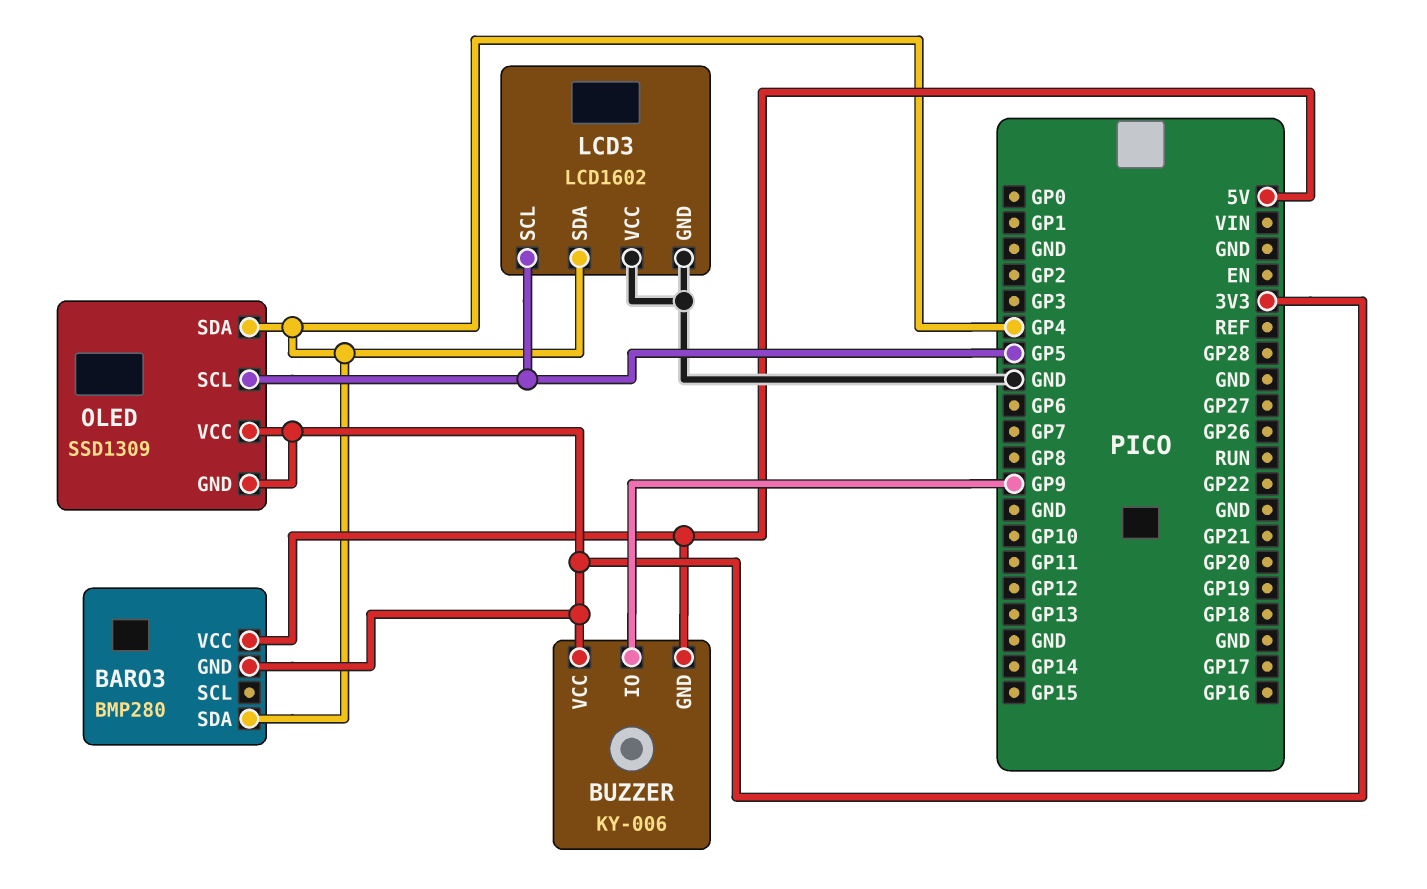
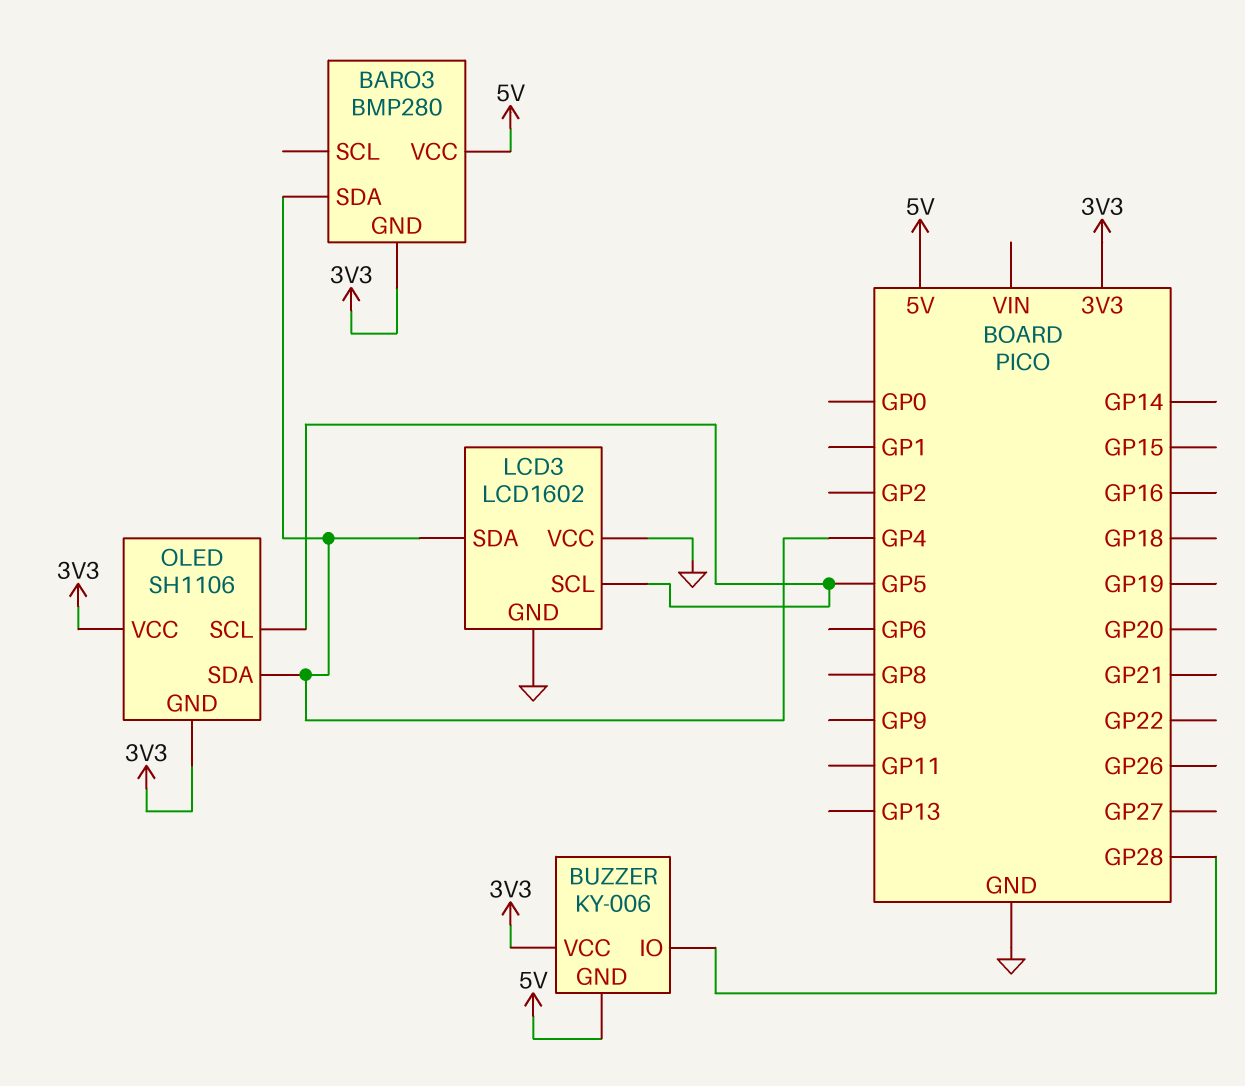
BUZZER pin IO: GP9 -> GP28
OLED: SSD1309 -> SH1106

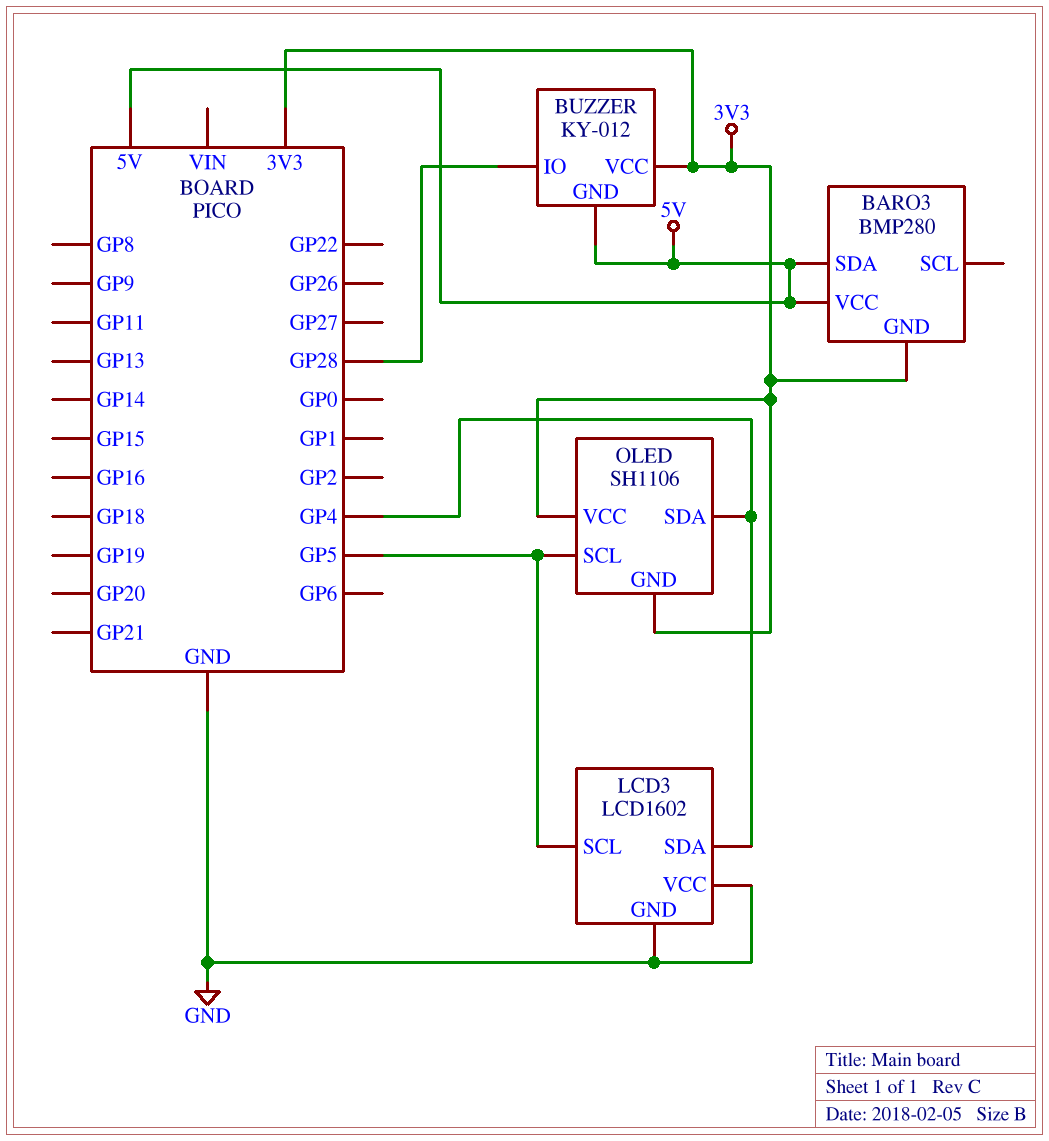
BARO3 pin SDA: GP4 -> 5V
BUZZER: KY-006 -> KY-012

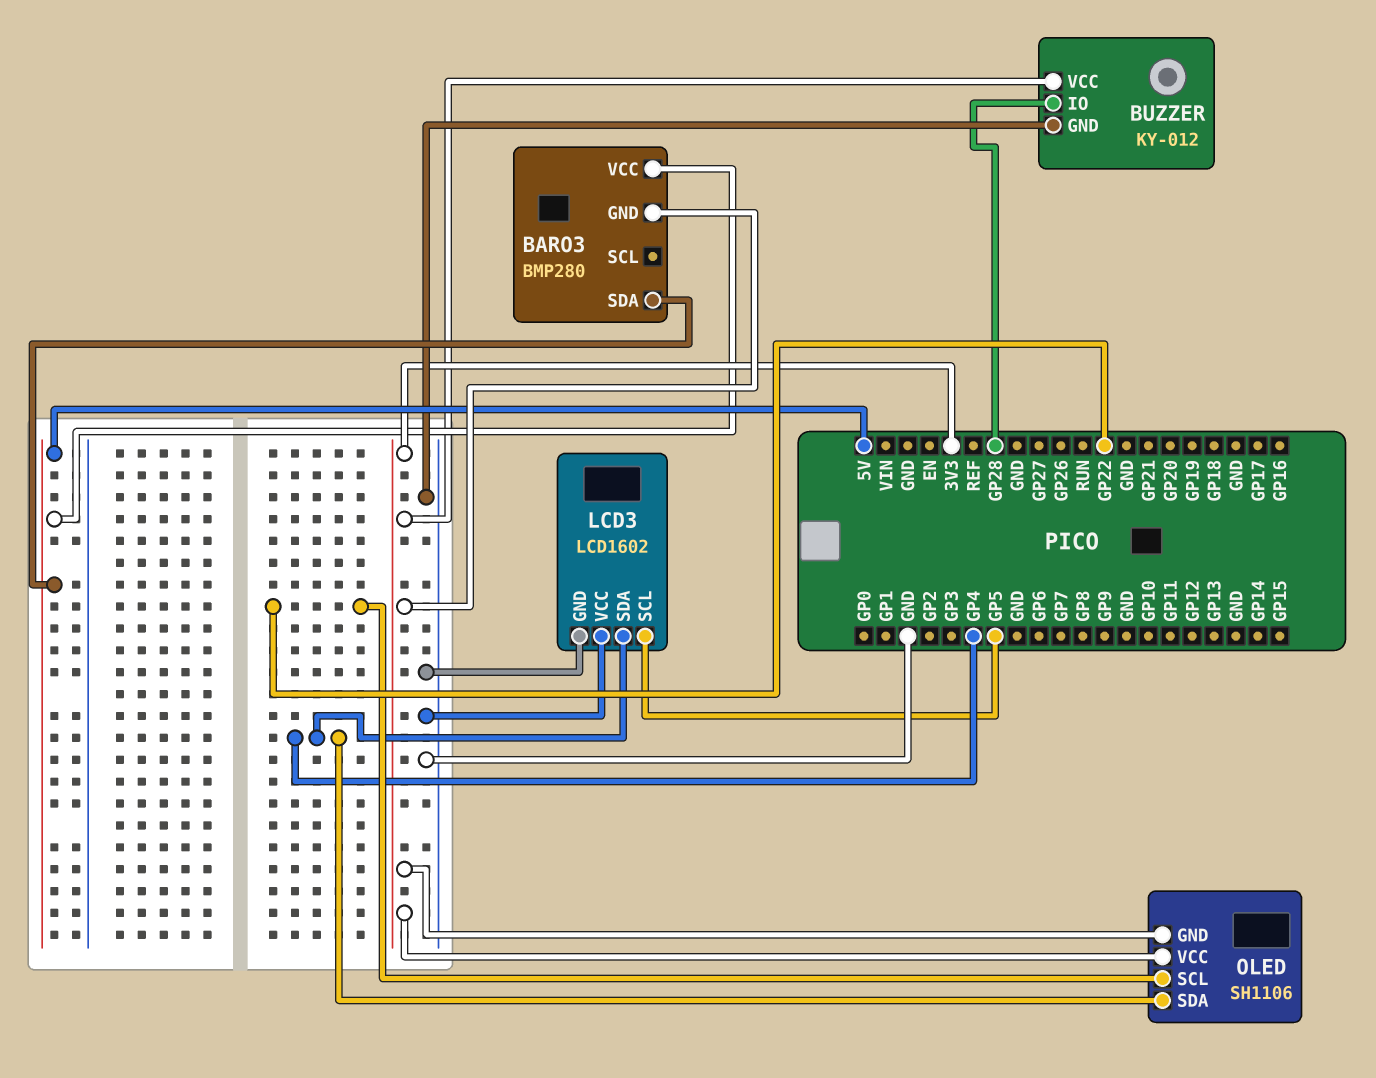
BUZZER pin GND: 5V -> GND
OLED pin SCL: GP5 -> GP22

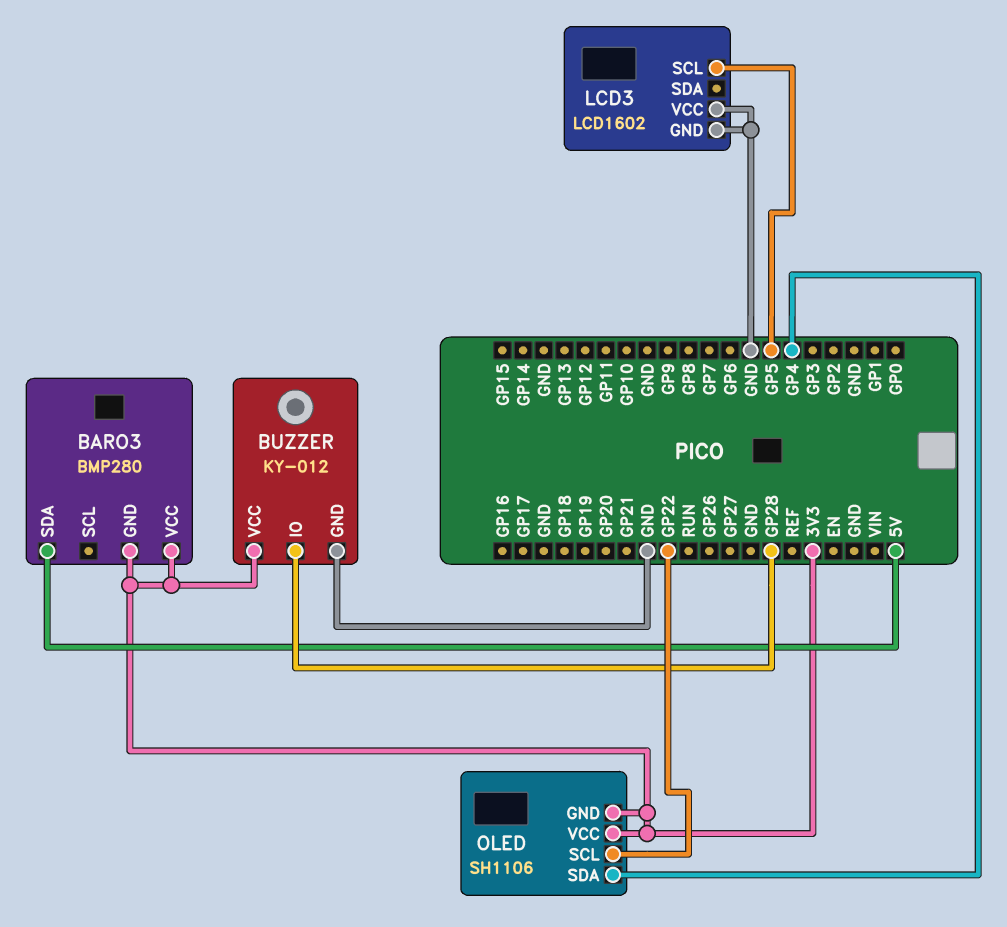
BARO3 pin VCC: 5V -> 3V3
LCD3 pin SDA: GP4 -> none

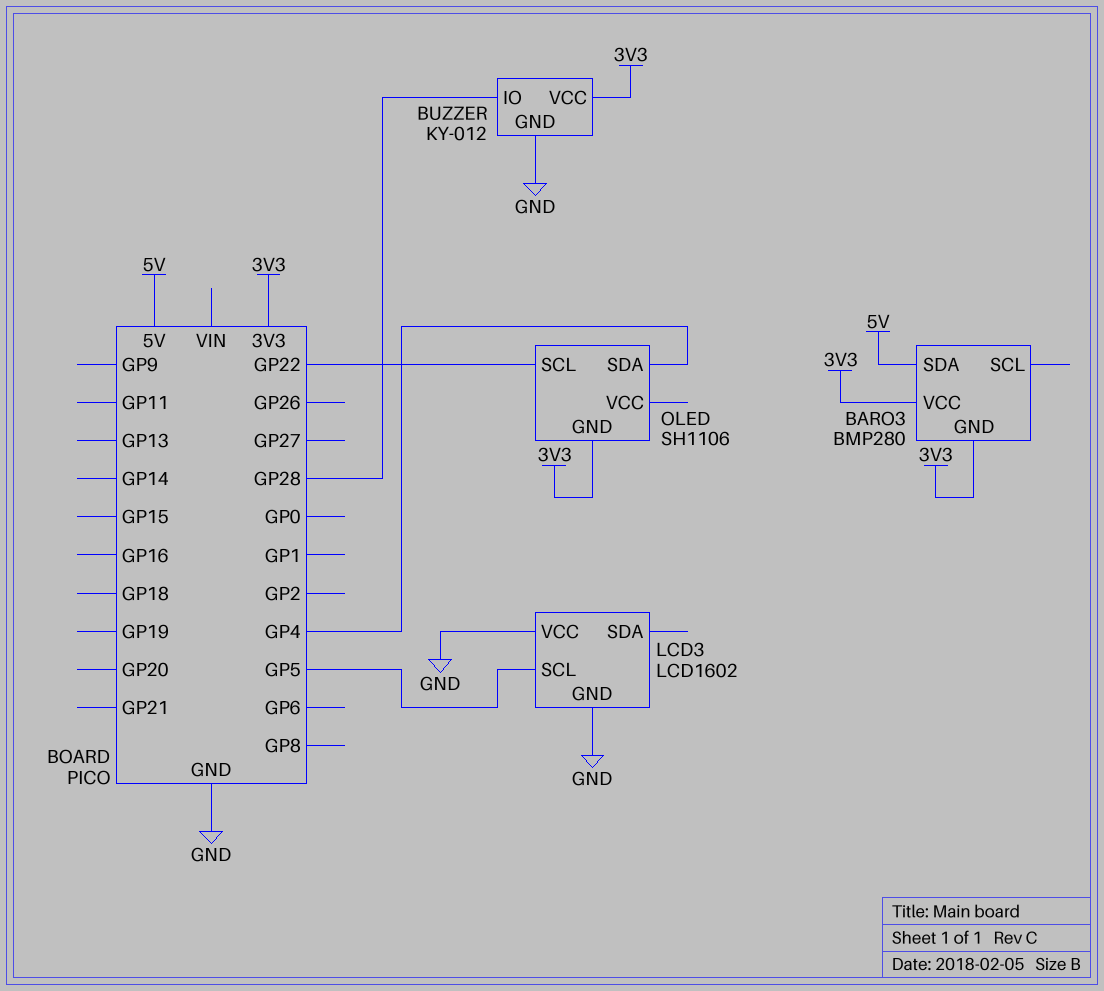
OLED pin VCC: 3V3 -> none

